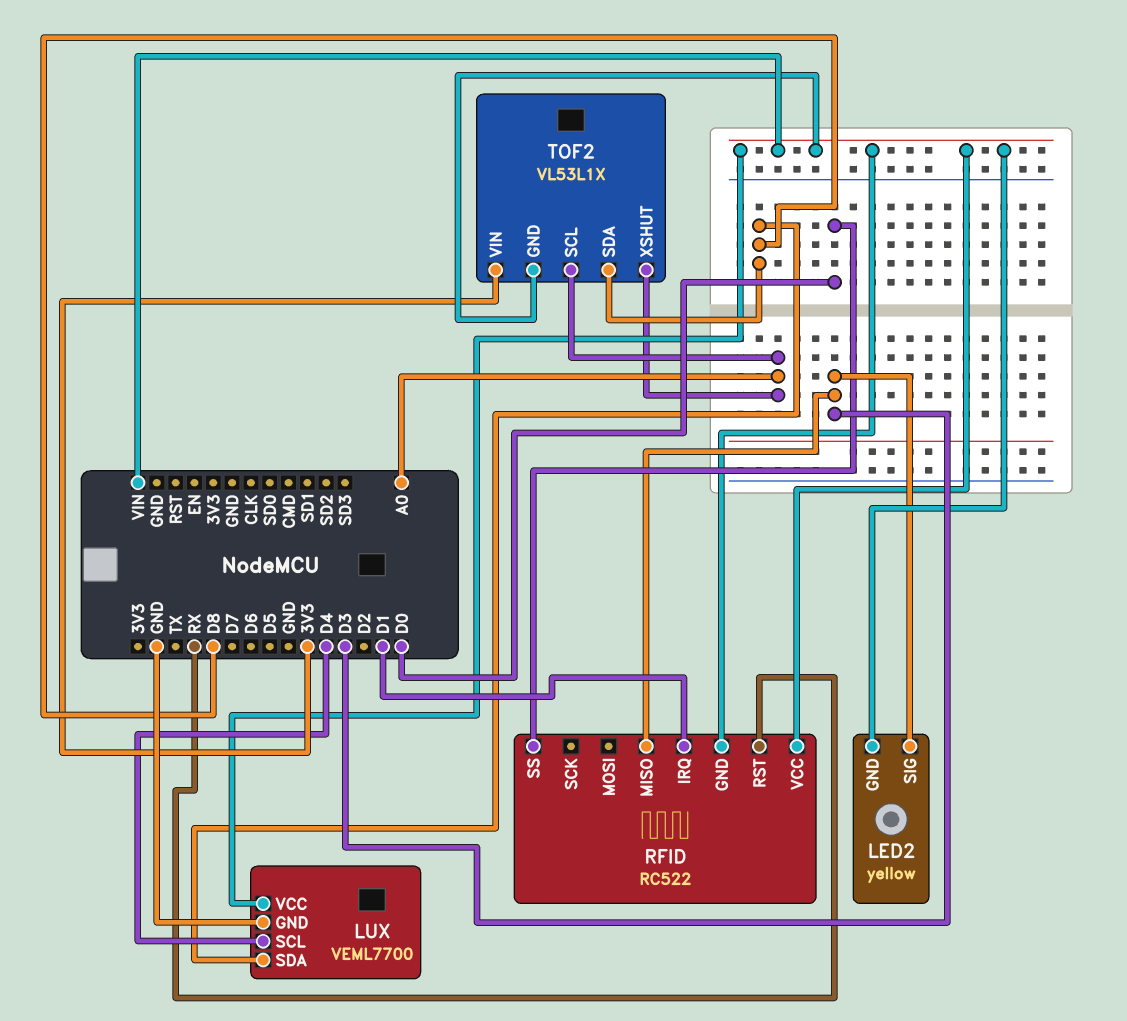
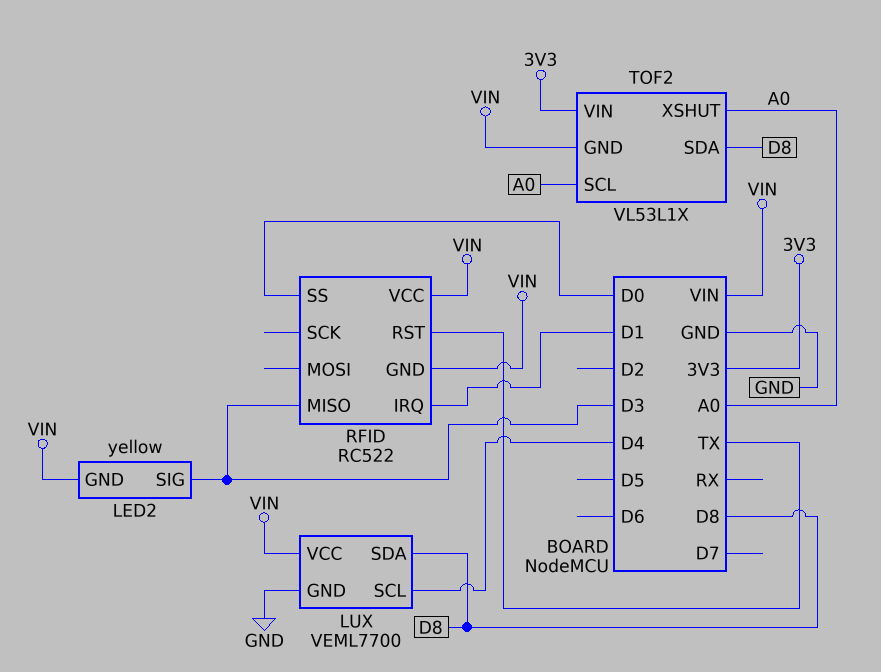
RFID pin RST: RX -> TX

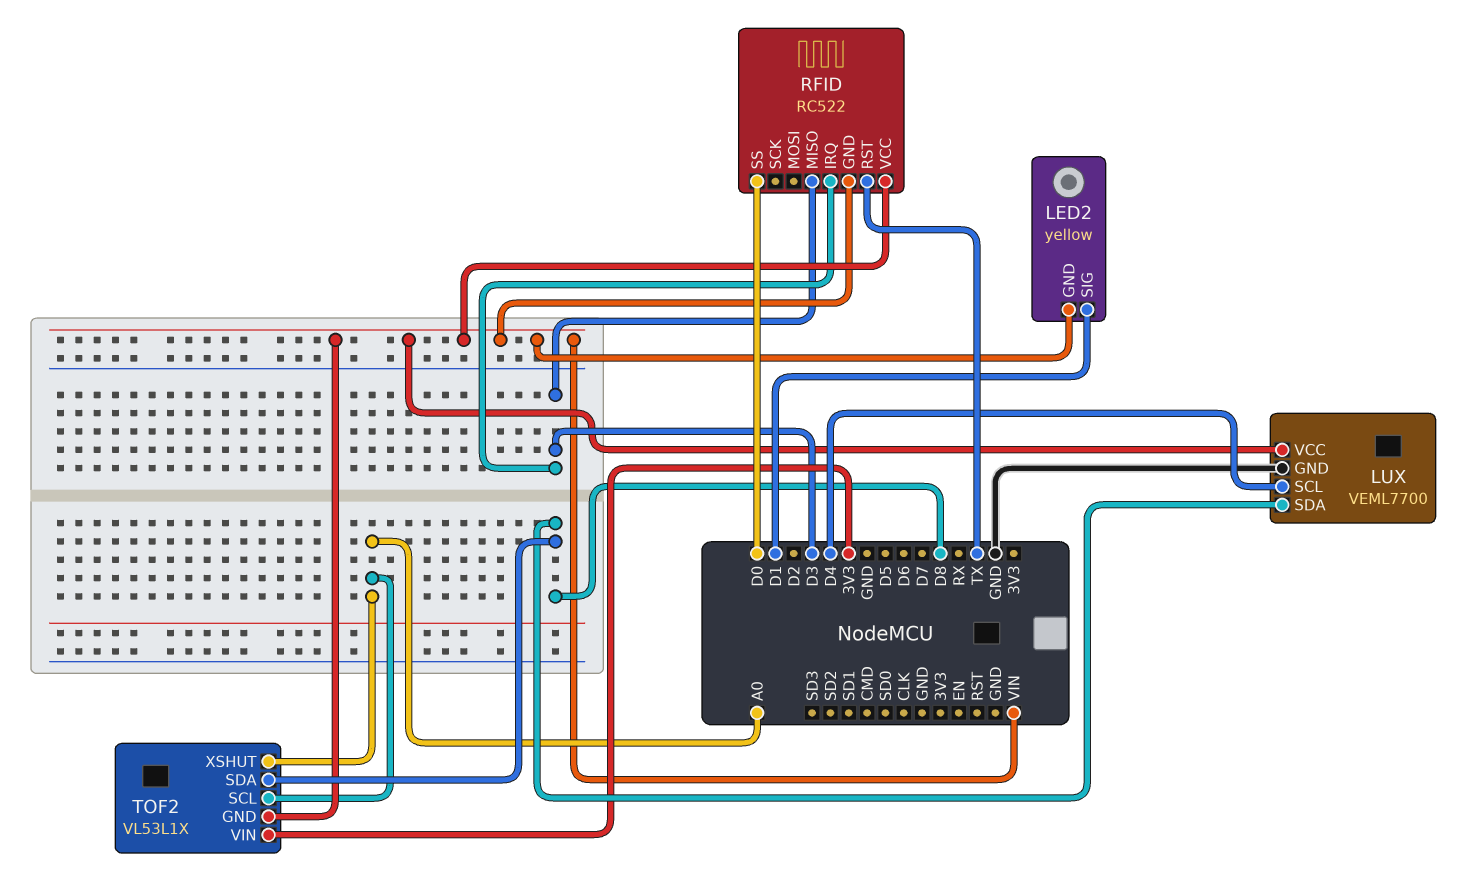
LED2 pin SIG: D3 -> D1
RFID pin IRQ: D1 -> D3

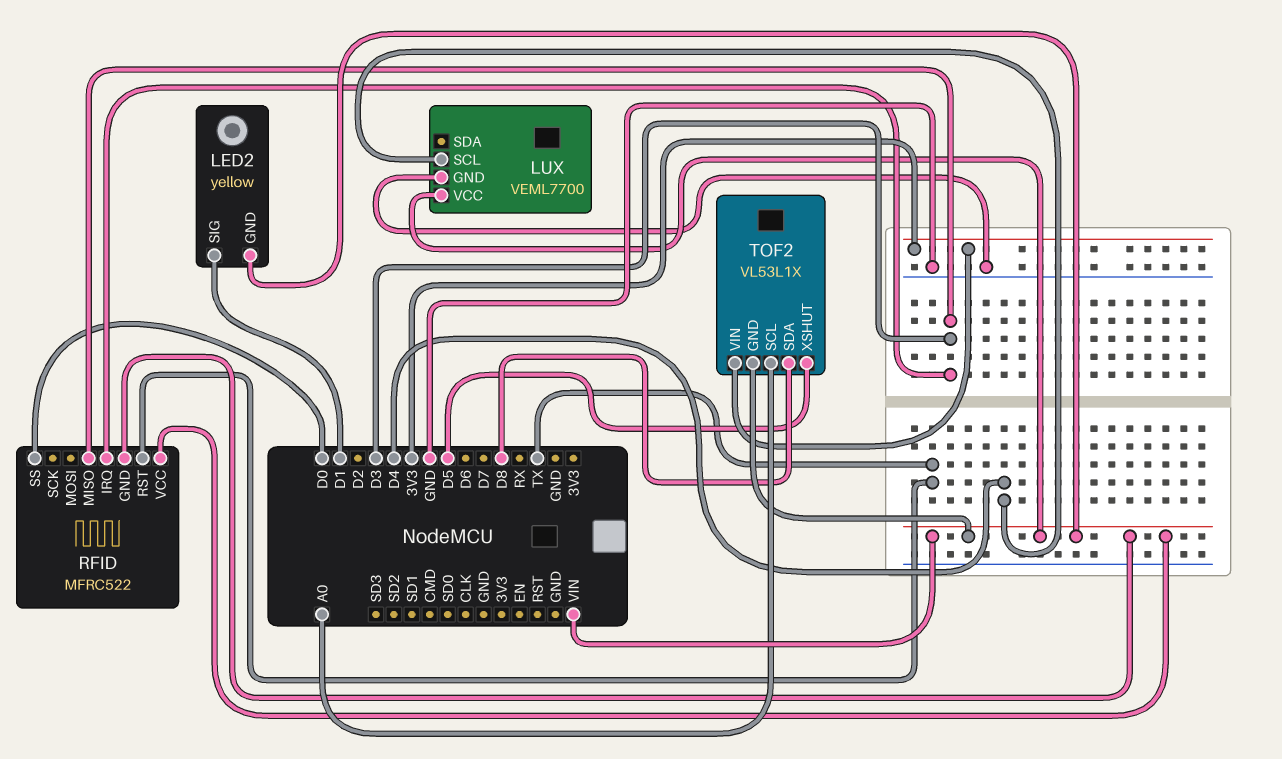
LUX pin SDA: D8 -> none
RFID: RC522 -> MFRC522
TOF2 pin XSHUT: A0 -> D5

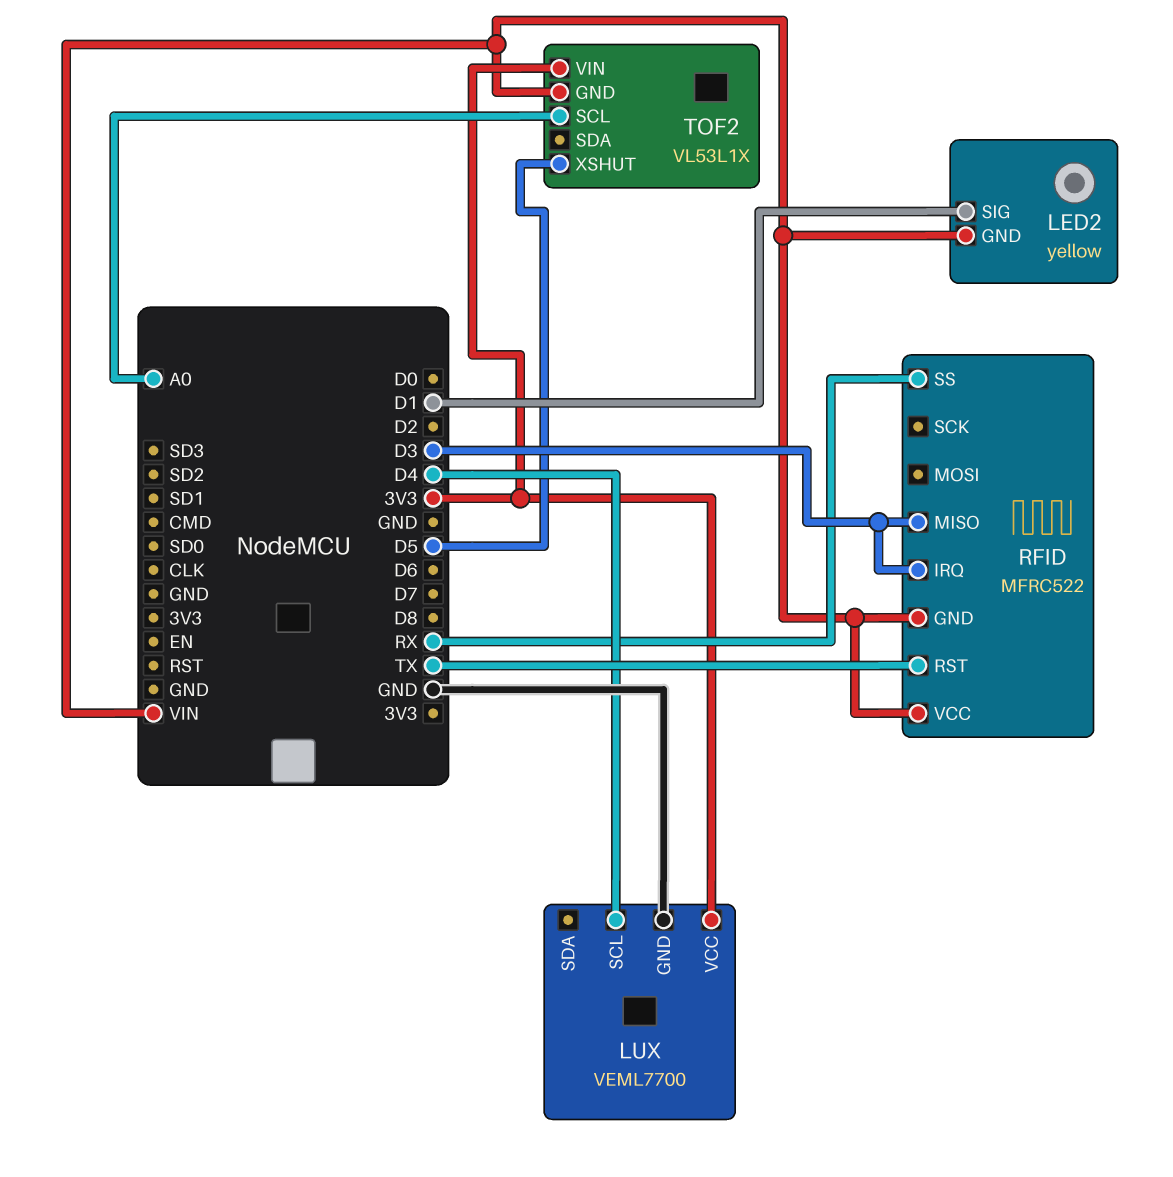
LUX pin VCC: VIN -> 3V3
RFID pin SS: D0 -> RX
TOF2 pin SDA: D8 -> none

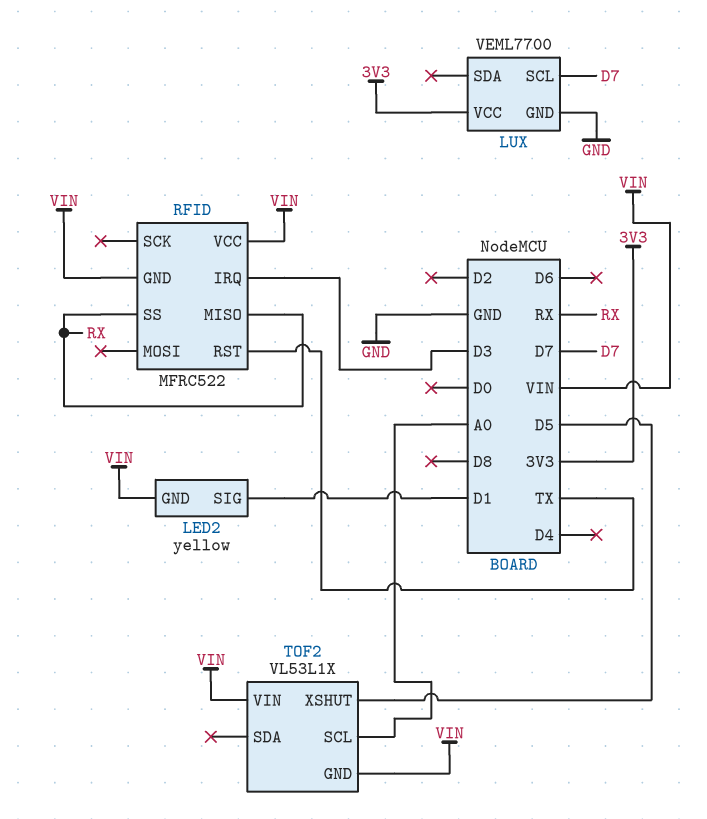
LUX pin SCL: D4 -> D7
RFID pin MISO: D3 -> RX
TOF2 pin VIN: 3V3 -> VIN

